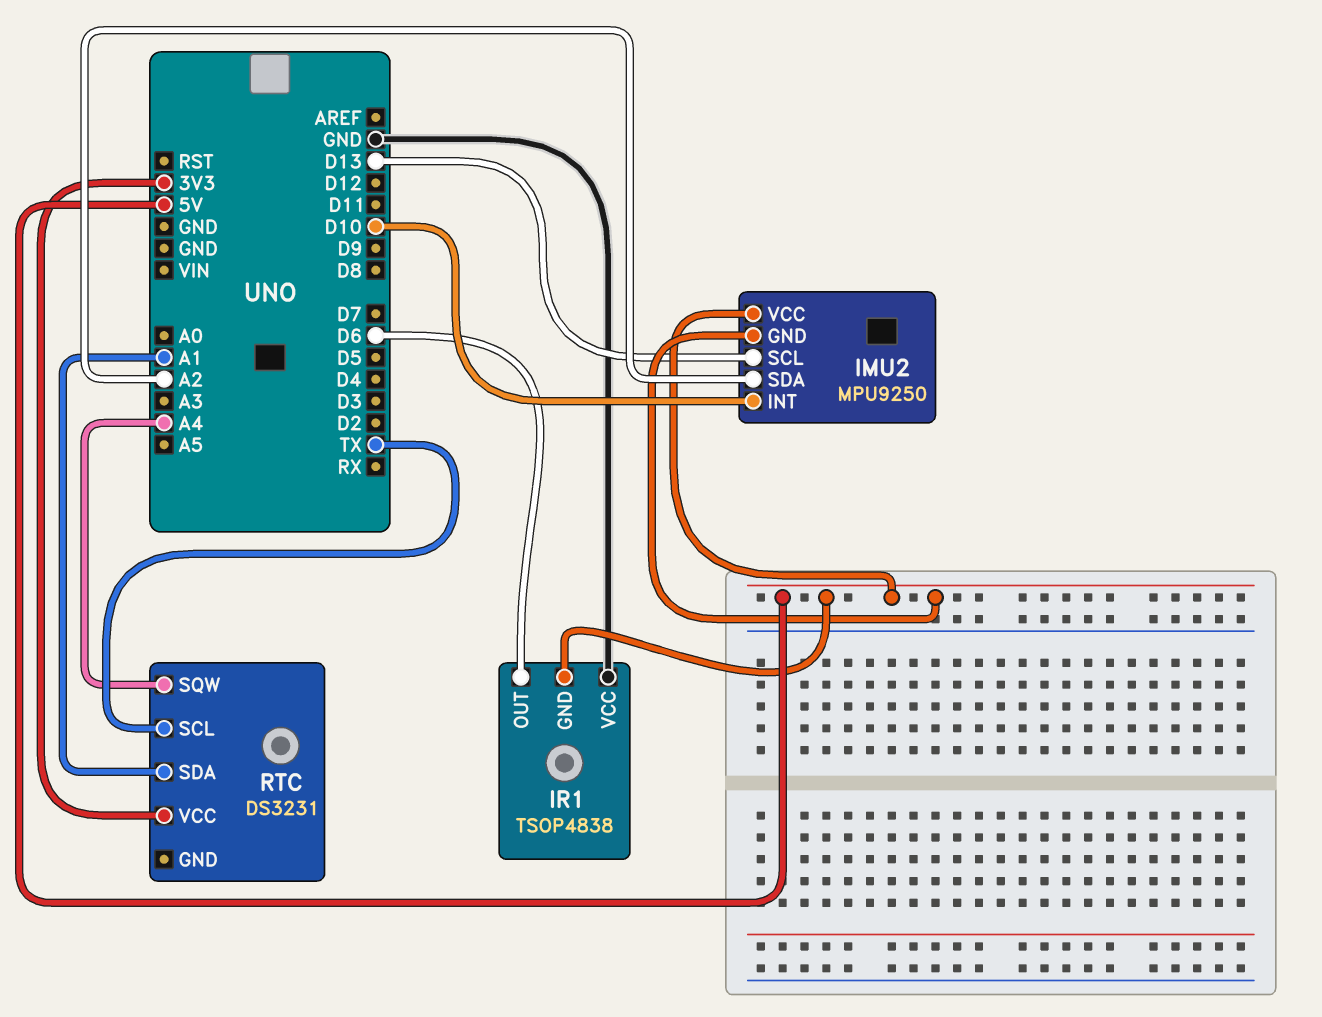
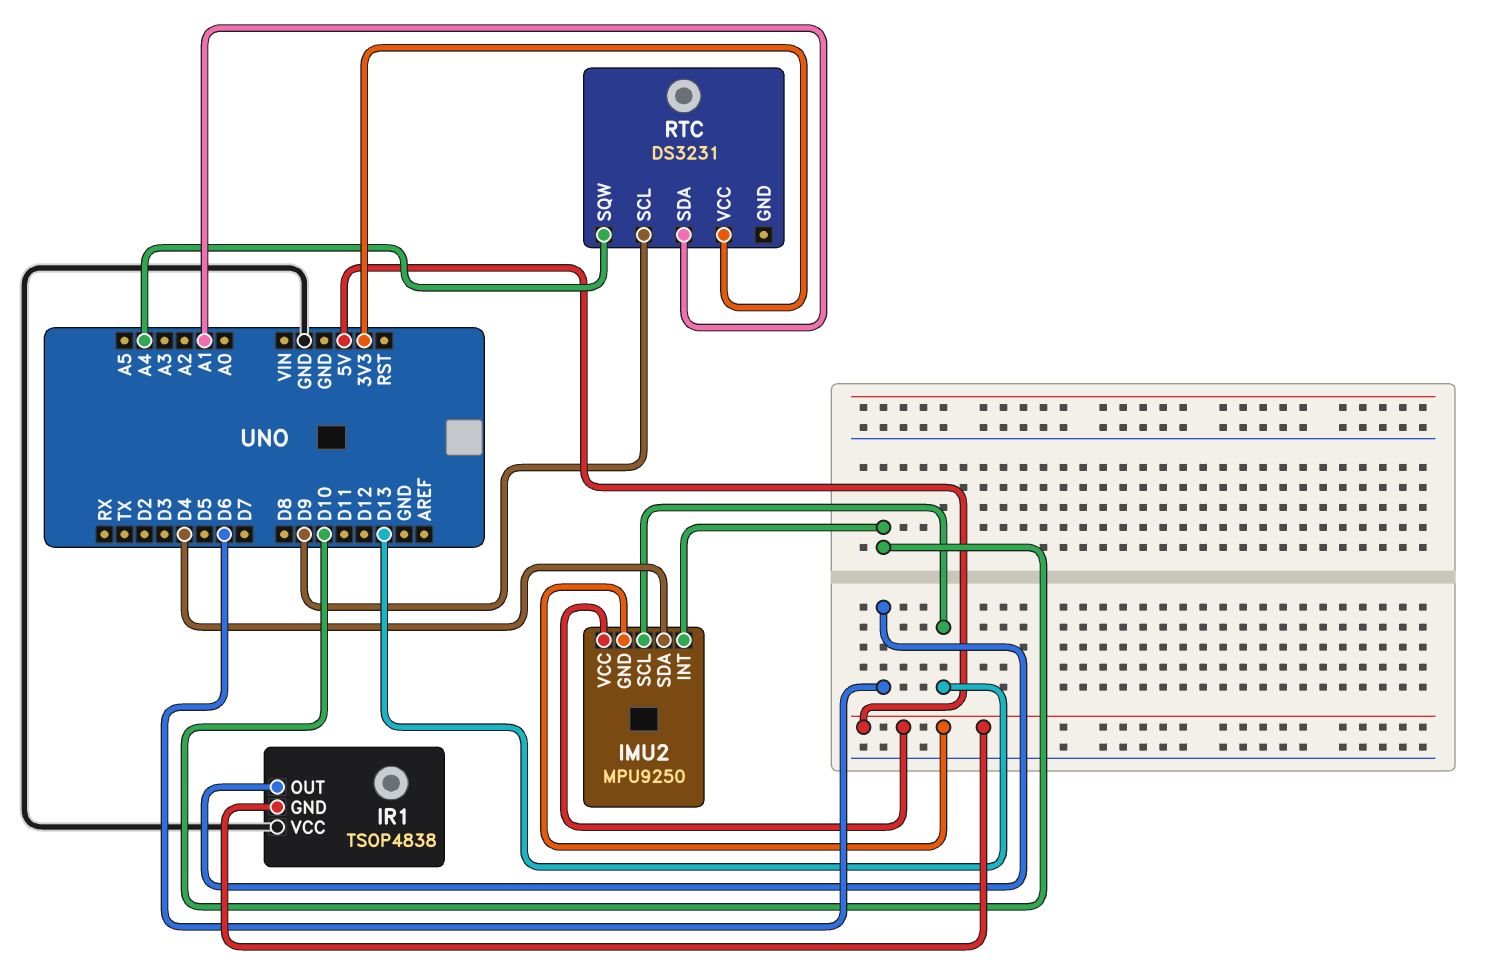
IMU2 pin SDA: A2 -> D4
RTC pin SCL: TX -> D9

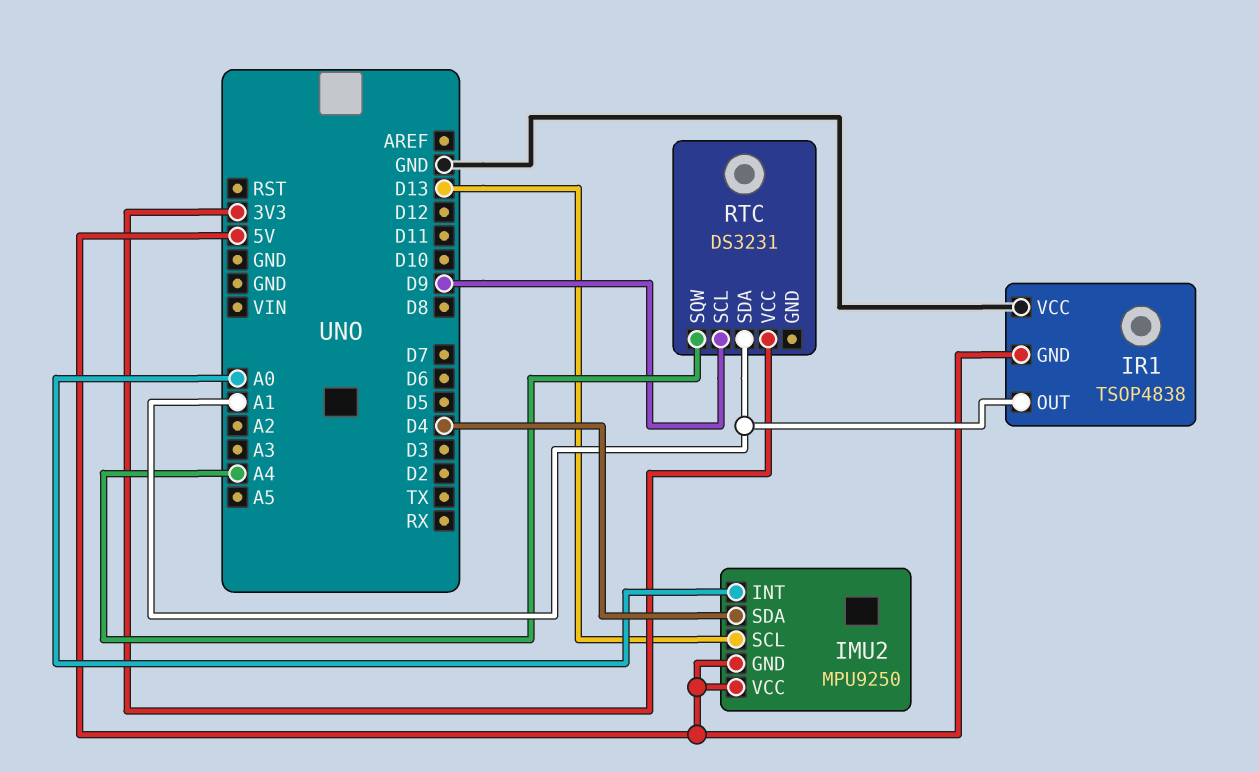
IMU2 pin INT: D10 -> A0
IR1 pin OUT: D6 -> A1

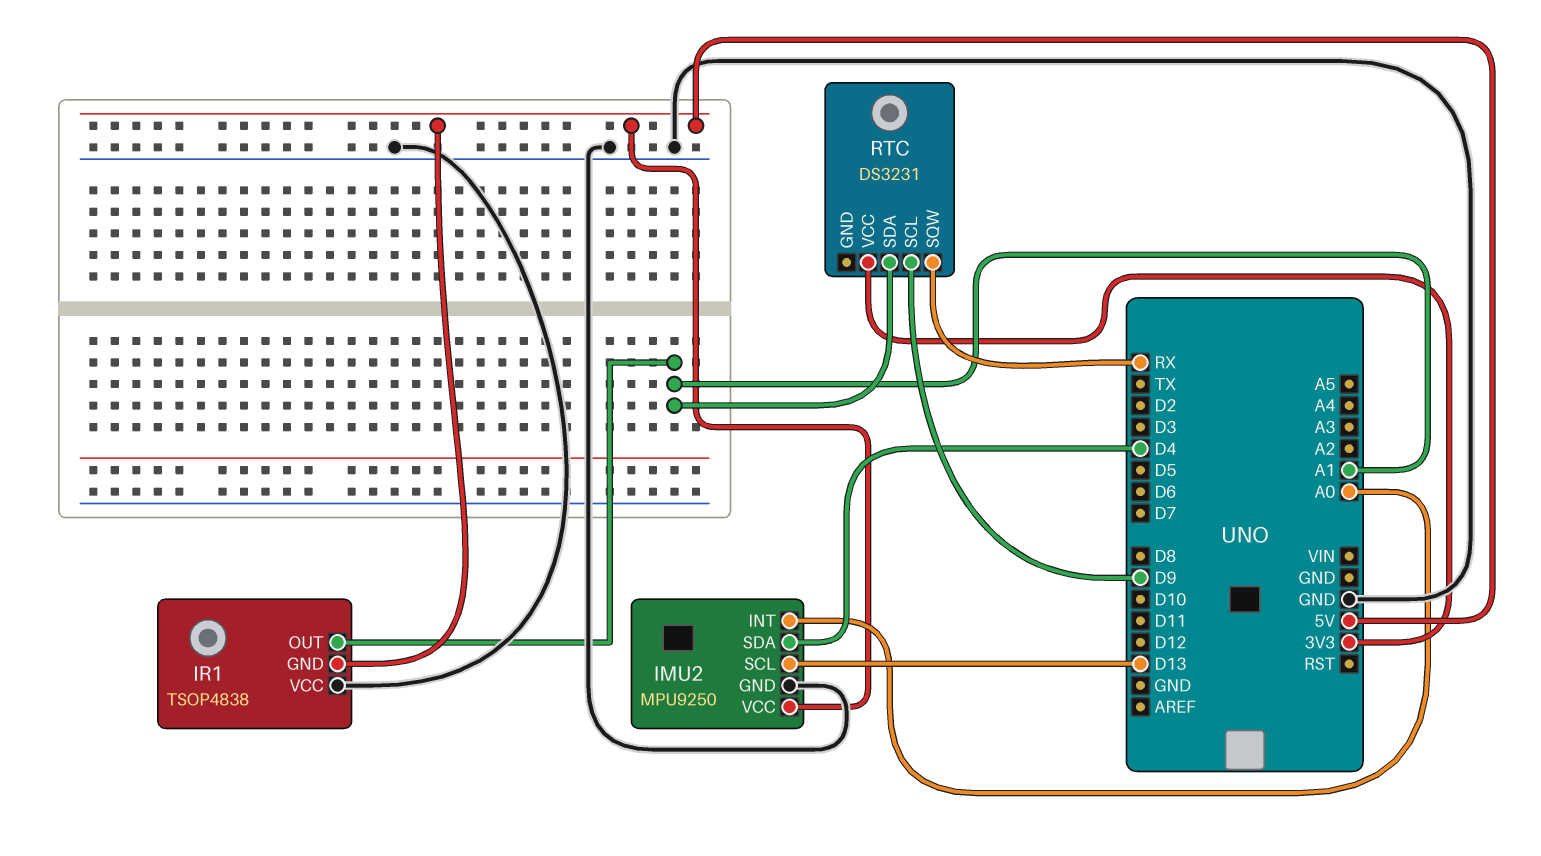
IMU2 pin GND: 5V -> GND
RTC pin SQW: A4 -> RX

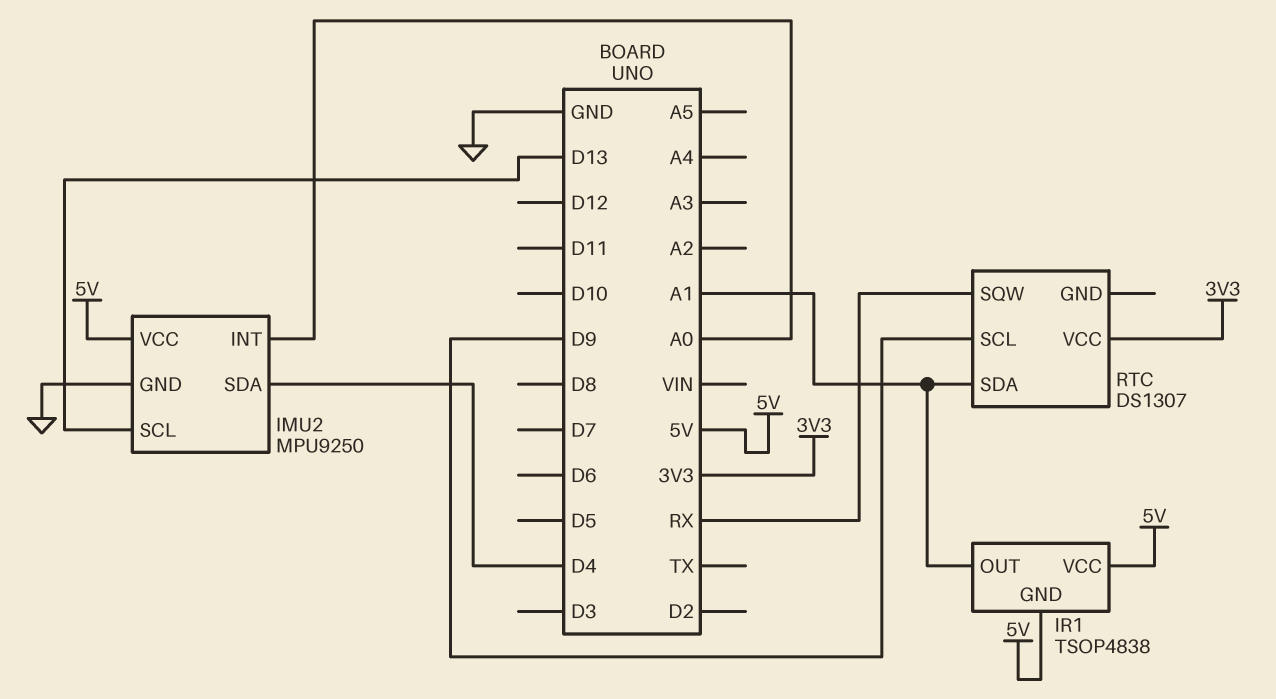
IR1 pin VCC: GND -> 5V
RTC: DS3231 -> DS1307

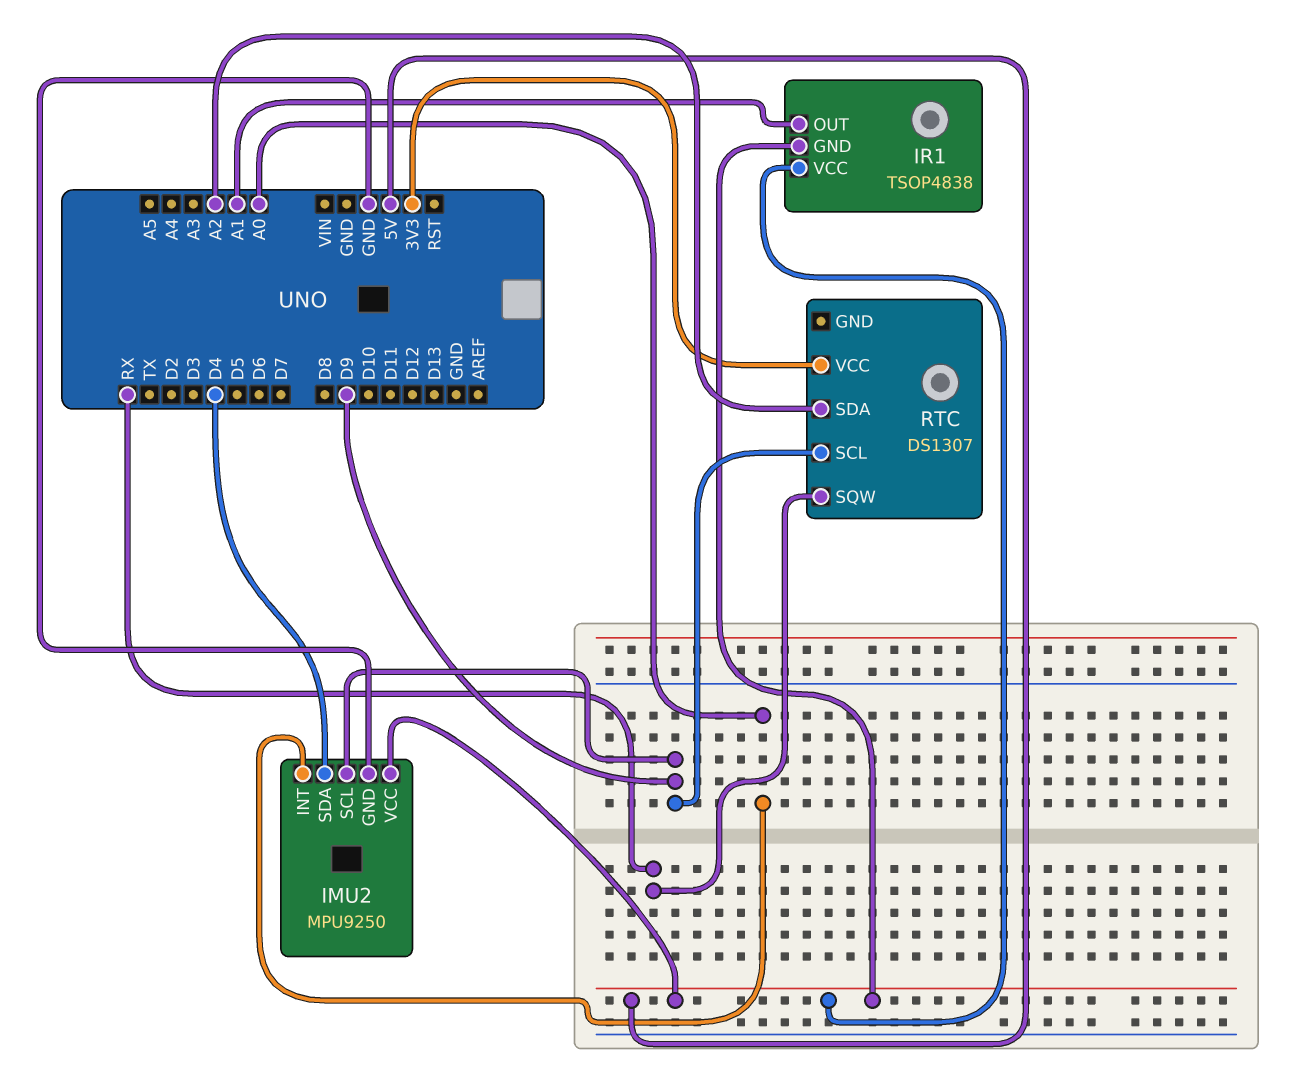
IMU2 pin SCL: D13 -> D9
RTC pin SDA: A1 -> A2

